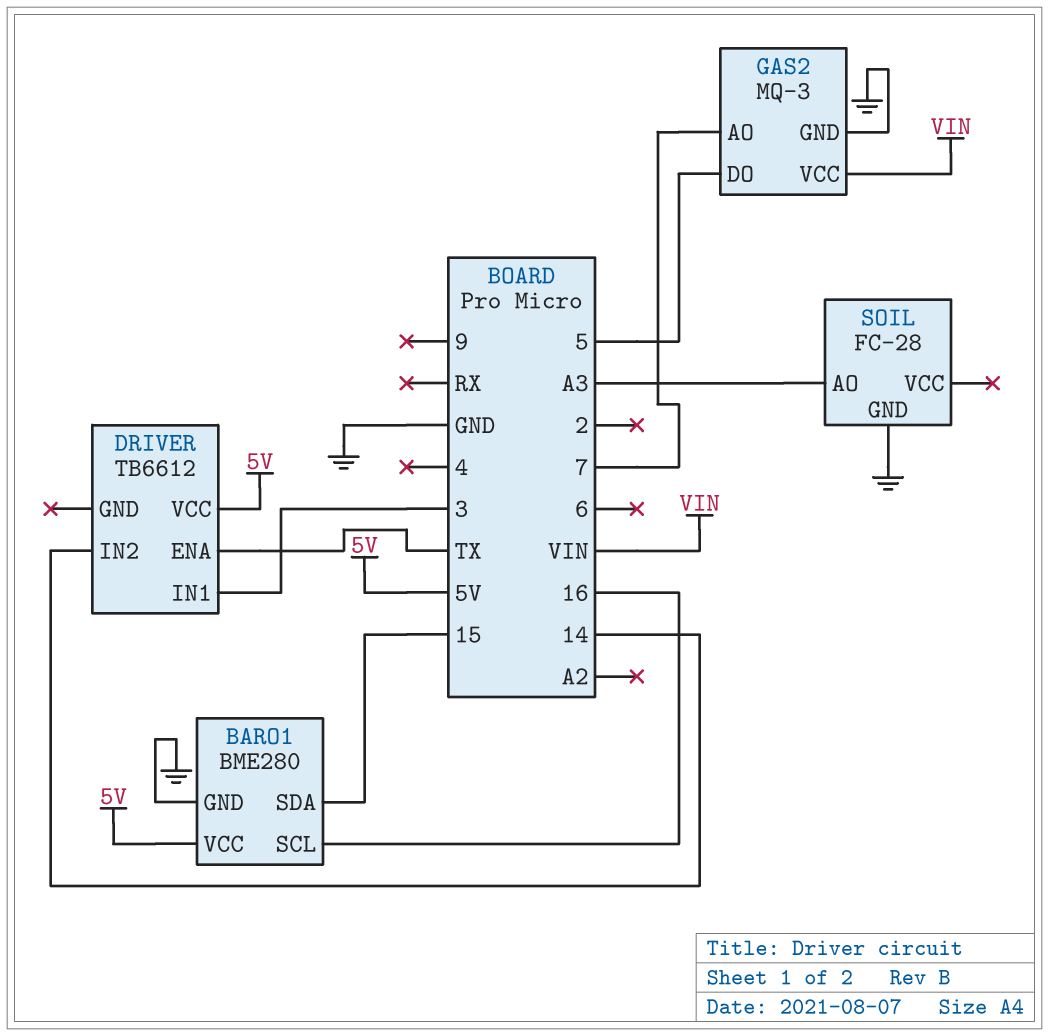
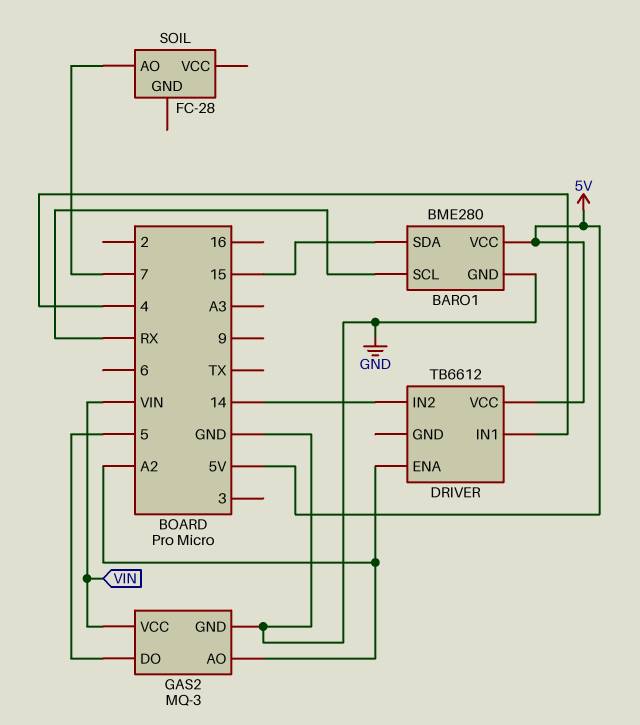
BARO1 pin SCL: 16 -> RX
DRIVER pin ENA: TX -> A2
DRIVER pin IN1: 3 -> 4
GAS2 pin AO: 7 -> A2
SOIL pin AO: A3 -> 7
SOIL pin GND: GND -> none

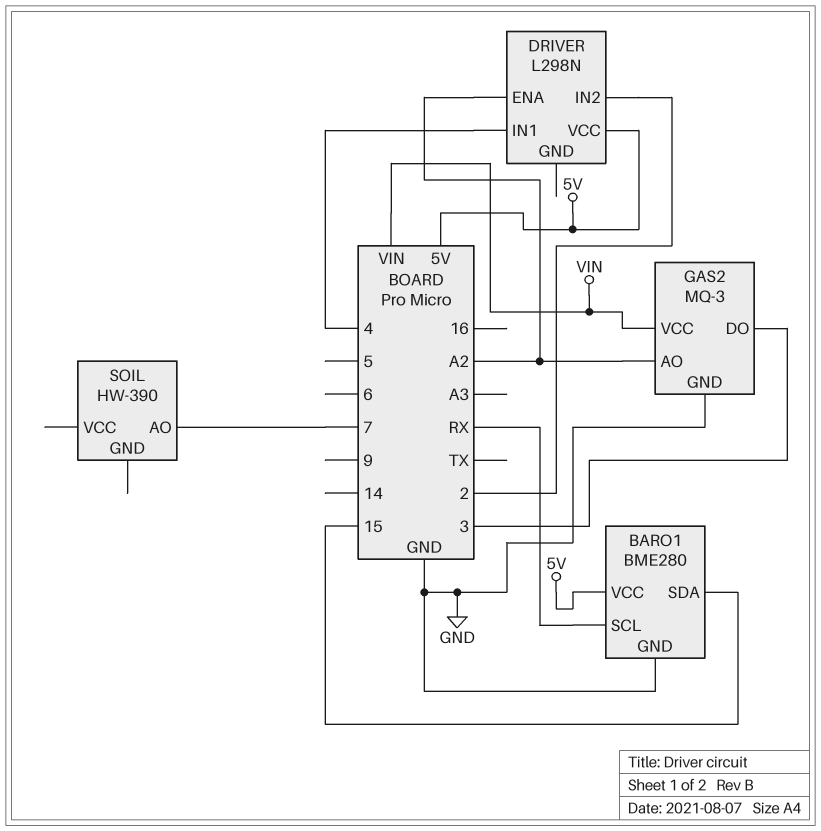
DRIVER: TB6612 -> L298N
DRIVER pin IN2: 14 -> 2
GAS2 pin DO: 5 -> 3
SOIL: FC-28 -> HW-390

